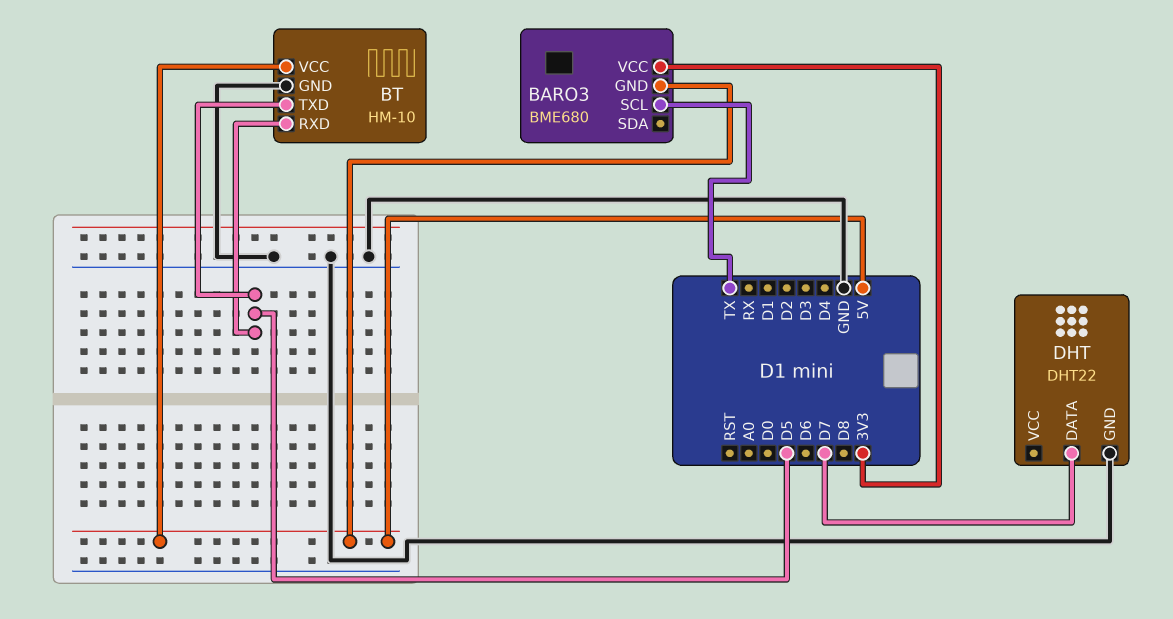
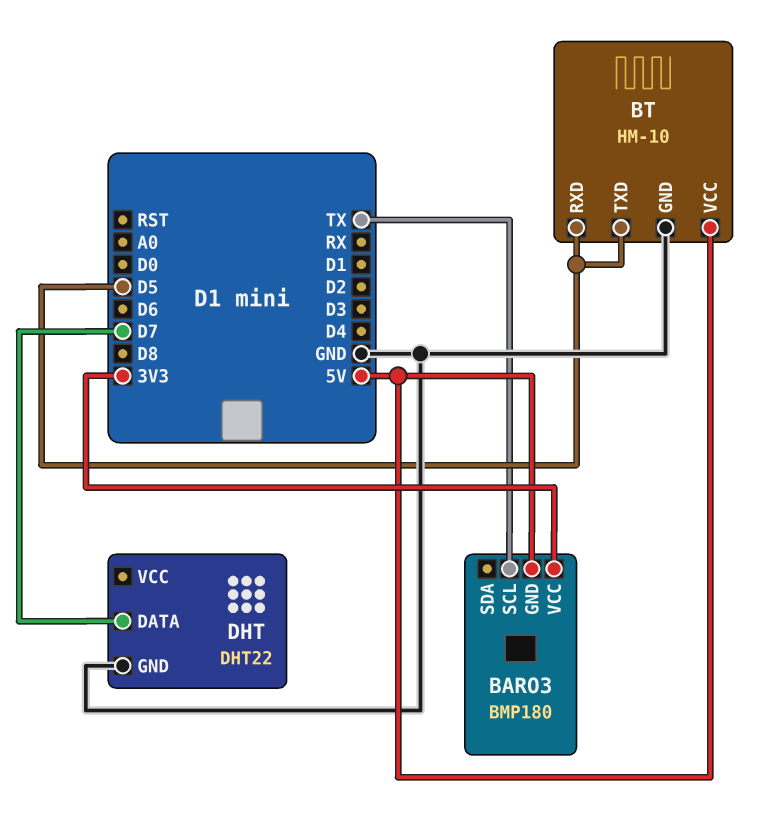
BARO3: BME680 -> BMP180

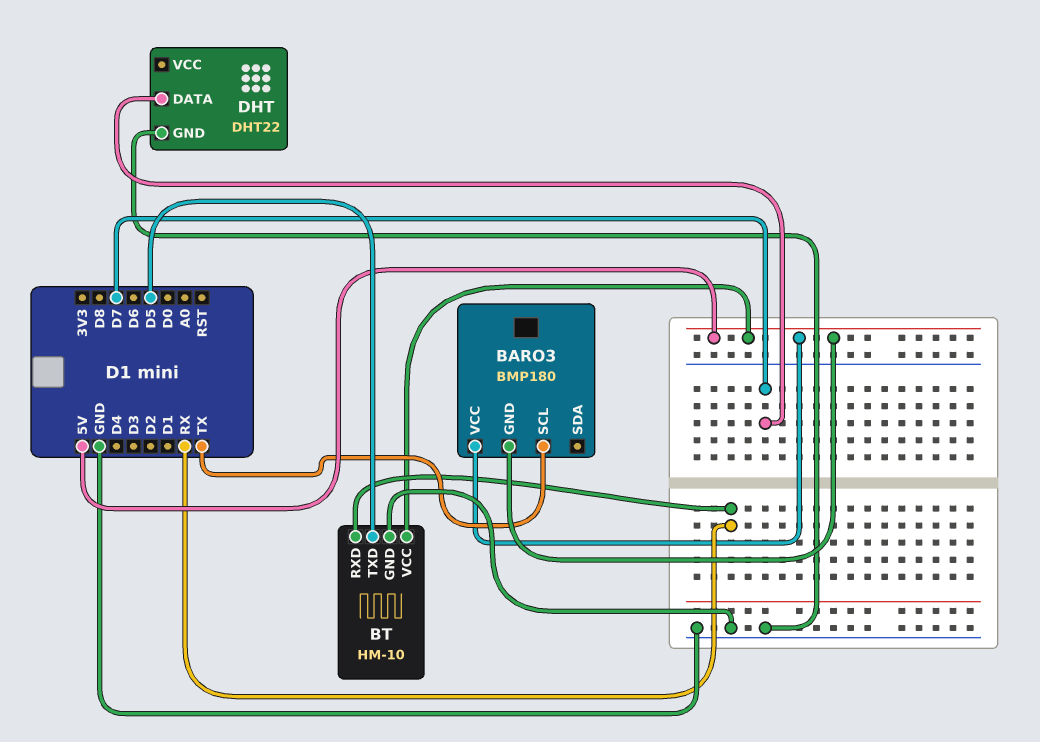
BARO3 pin VCC: 3V3 -> 5V
BT pin RXD: D5 -> RX

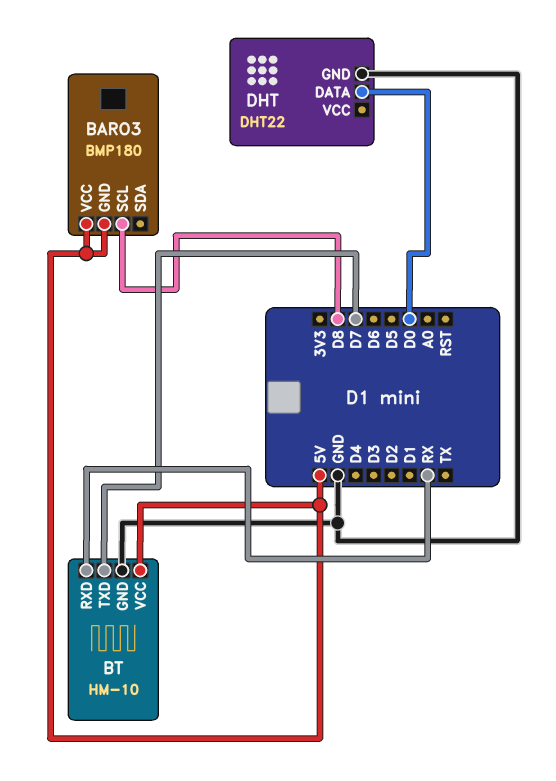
BARO3 pin SCL: TX -> D8
BT pin TXD: D5 -> D7
DHT pin DATA: D7 -> D0

